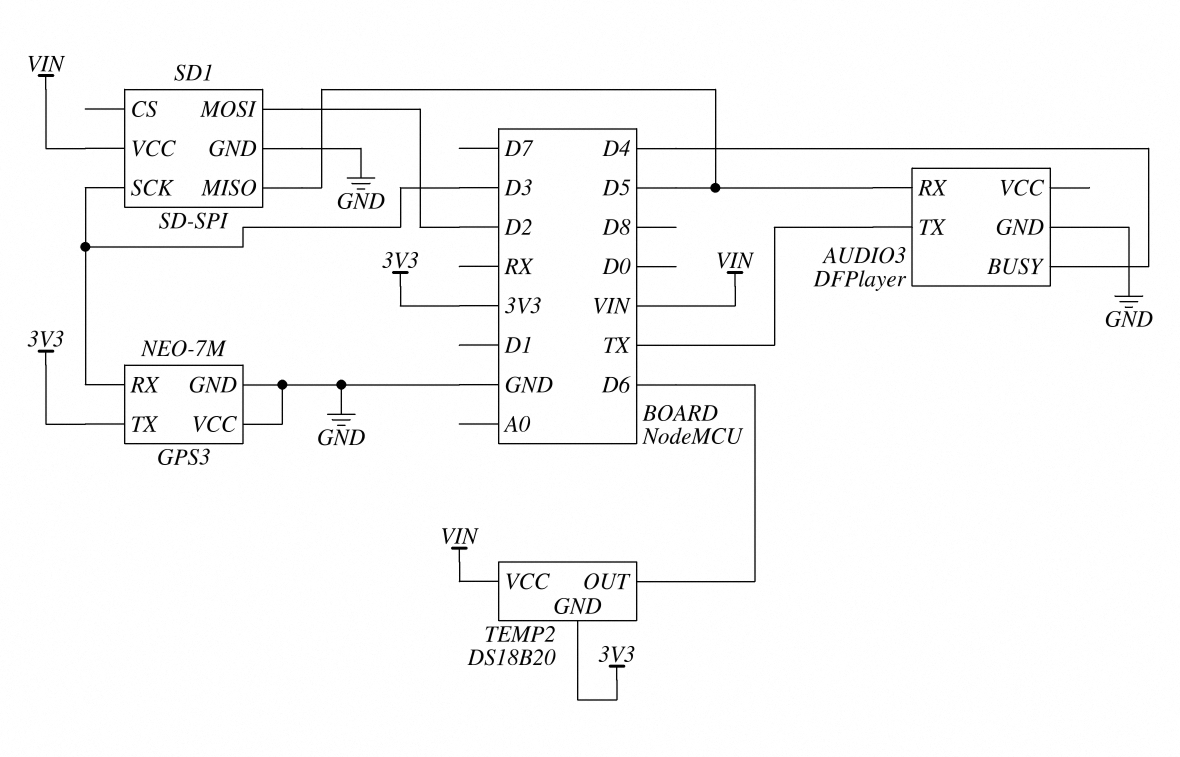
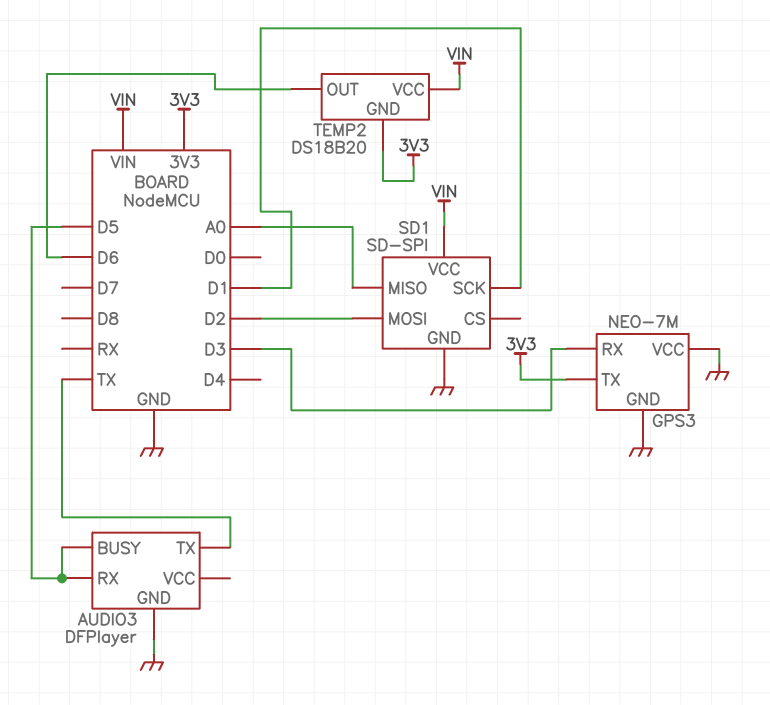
AUDIO3 pin BUSY: D4 -> D5
SD1 pin MISO: D5 -> A0
SD1 pin SCK: D3 -> D1

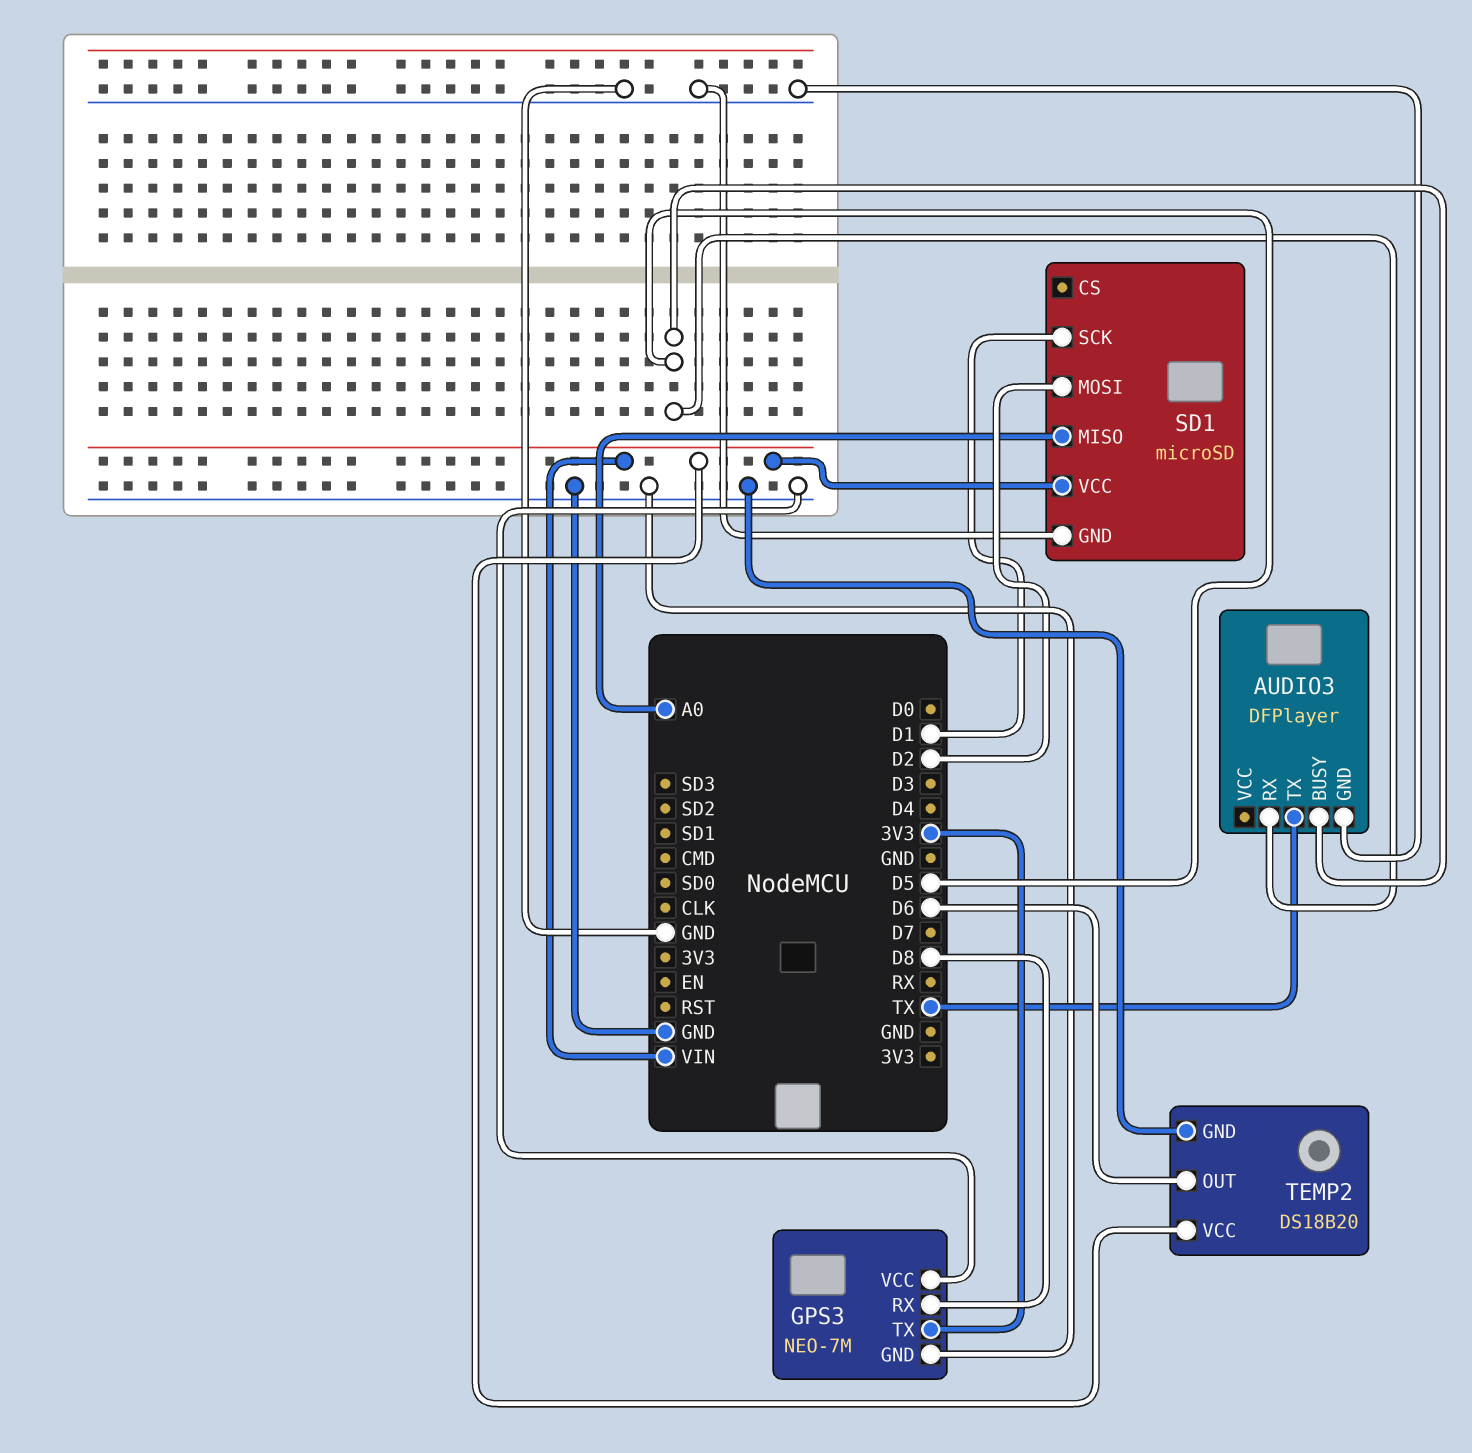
GPS3 pin RX: D3 -> D8
SD1: SD-SPI -> microSD
TEMP2 pin GND: 3V3 -> GND

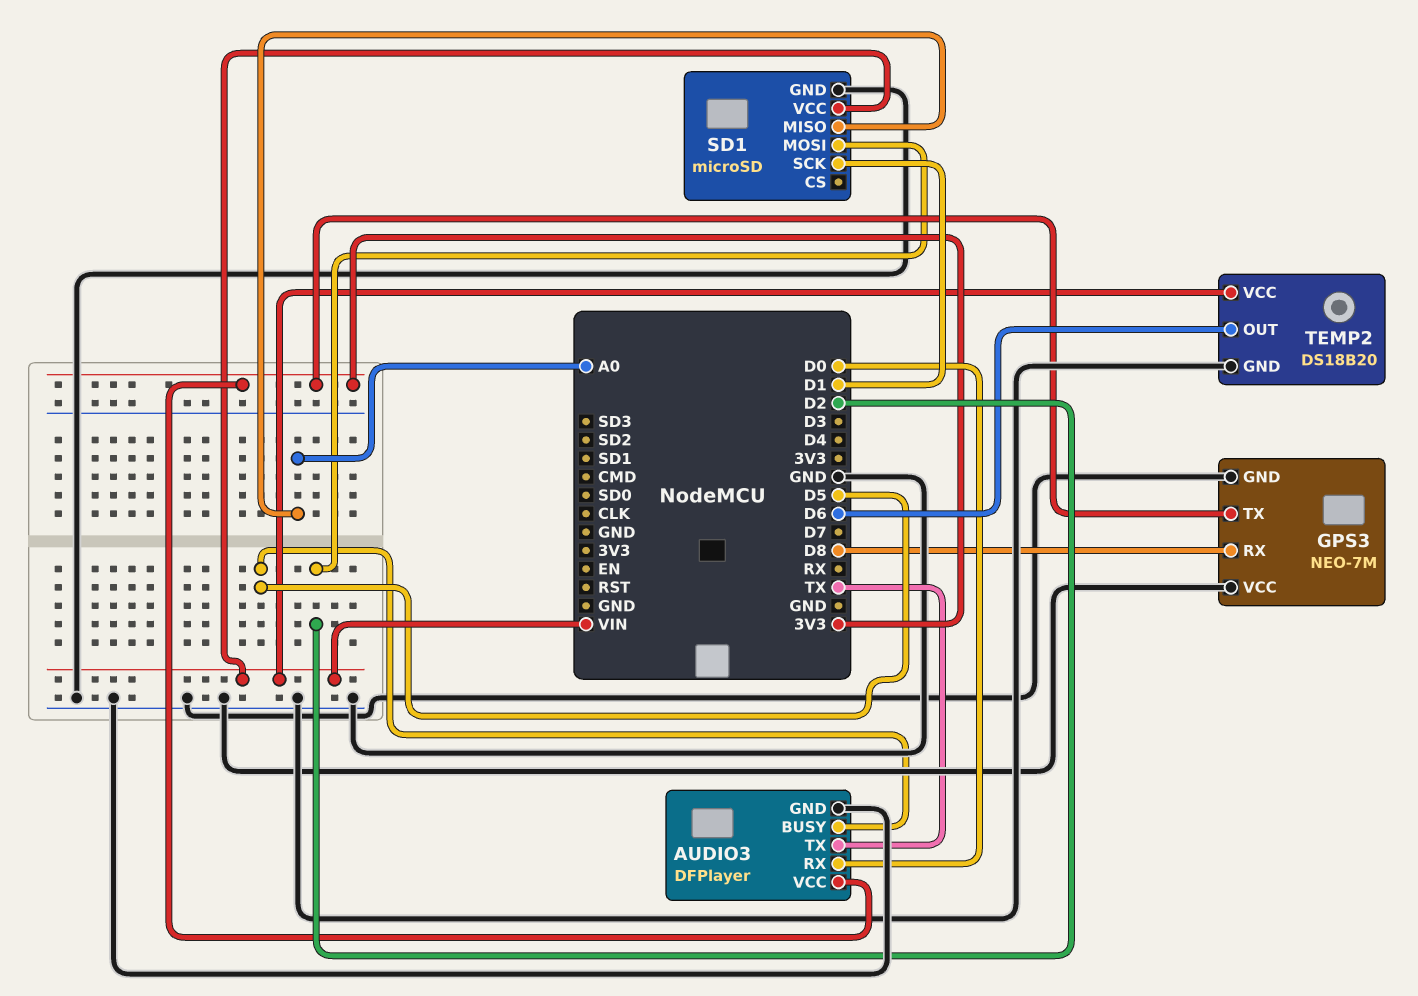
AUDIO3 pin RX: D5 -> D0
AUDIO3 pin VCC: none -> 3V3

